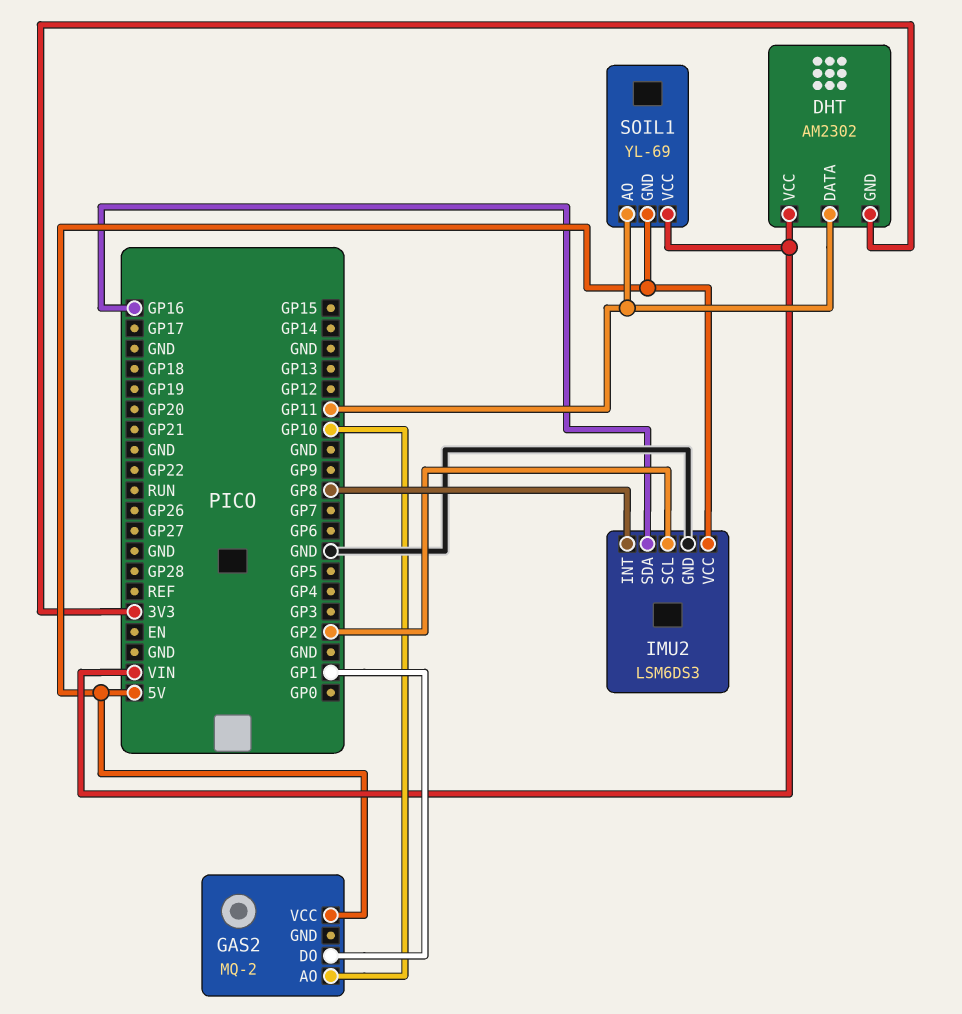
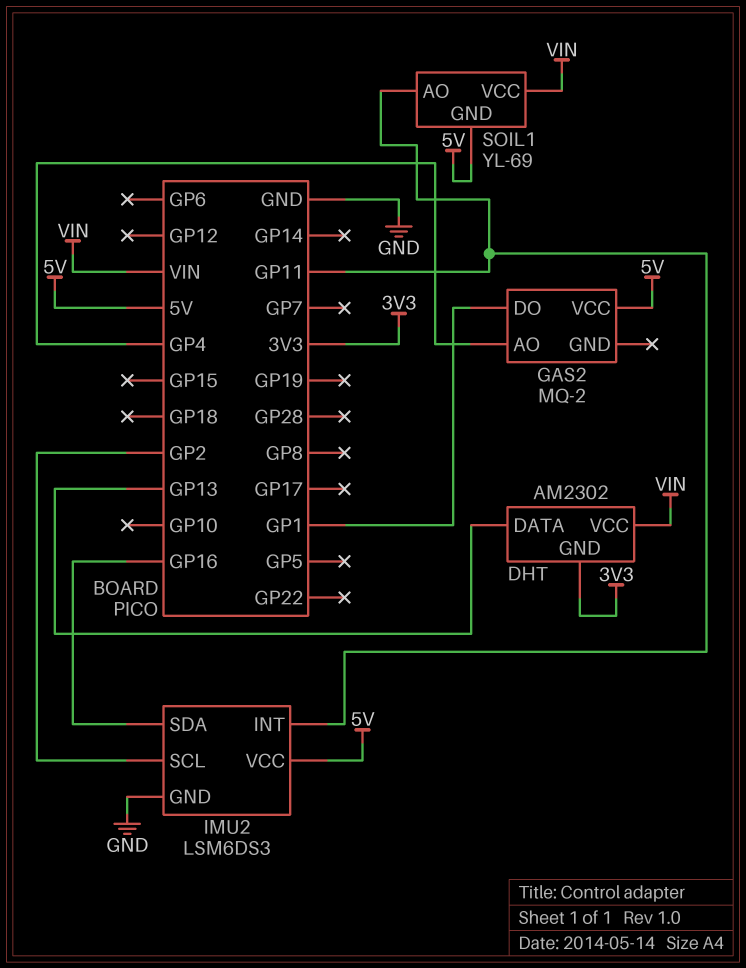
DHT pin DATA: GP11 -> GP13
GAS2 pin AO: GP10 -> GP4
IMU2 pin INT: GP8 -> GP11

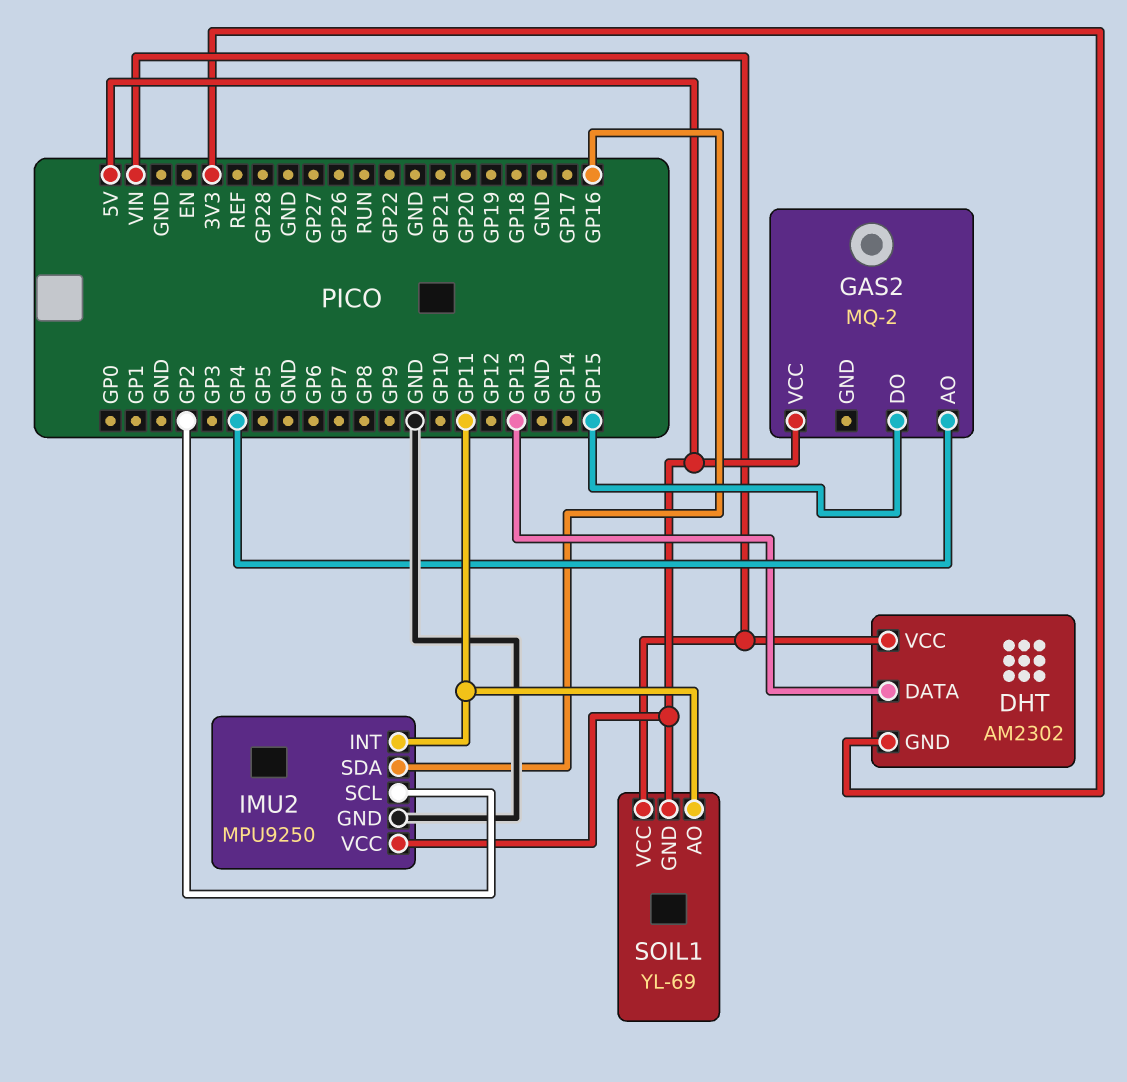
GAS2 pin DO: GP1 -> GP15
IMU2: LSM6DS3 -> MPU9250

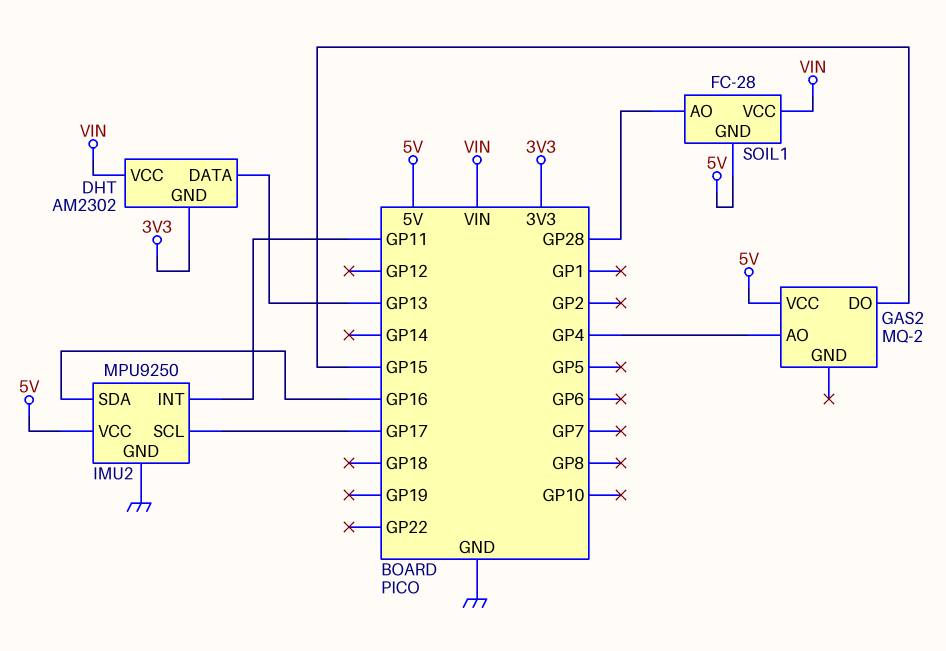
IMU2 pin SCL: GP2 -> GP17
SOIL1: YL-69 -> FC-28
SOIL1 pin AO: GP11 -> GP28

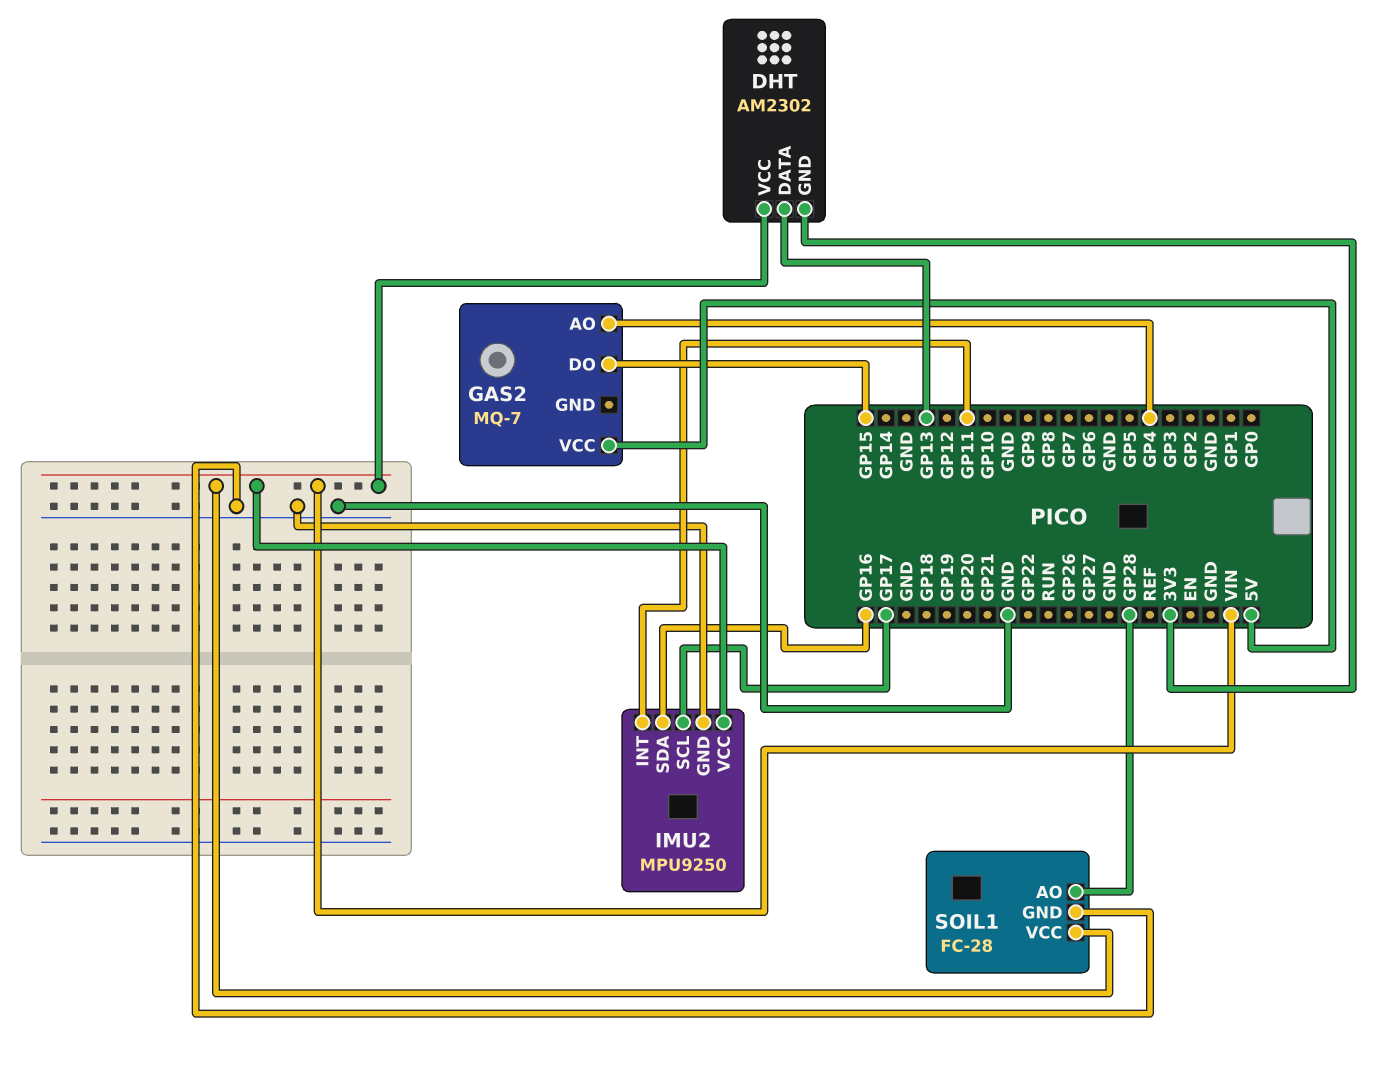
GAS2: MQ-2 -> MQ-7
IMU2 pin VCC: 5V -> VIN
SOIL1 pin GND: 5V -> GND

